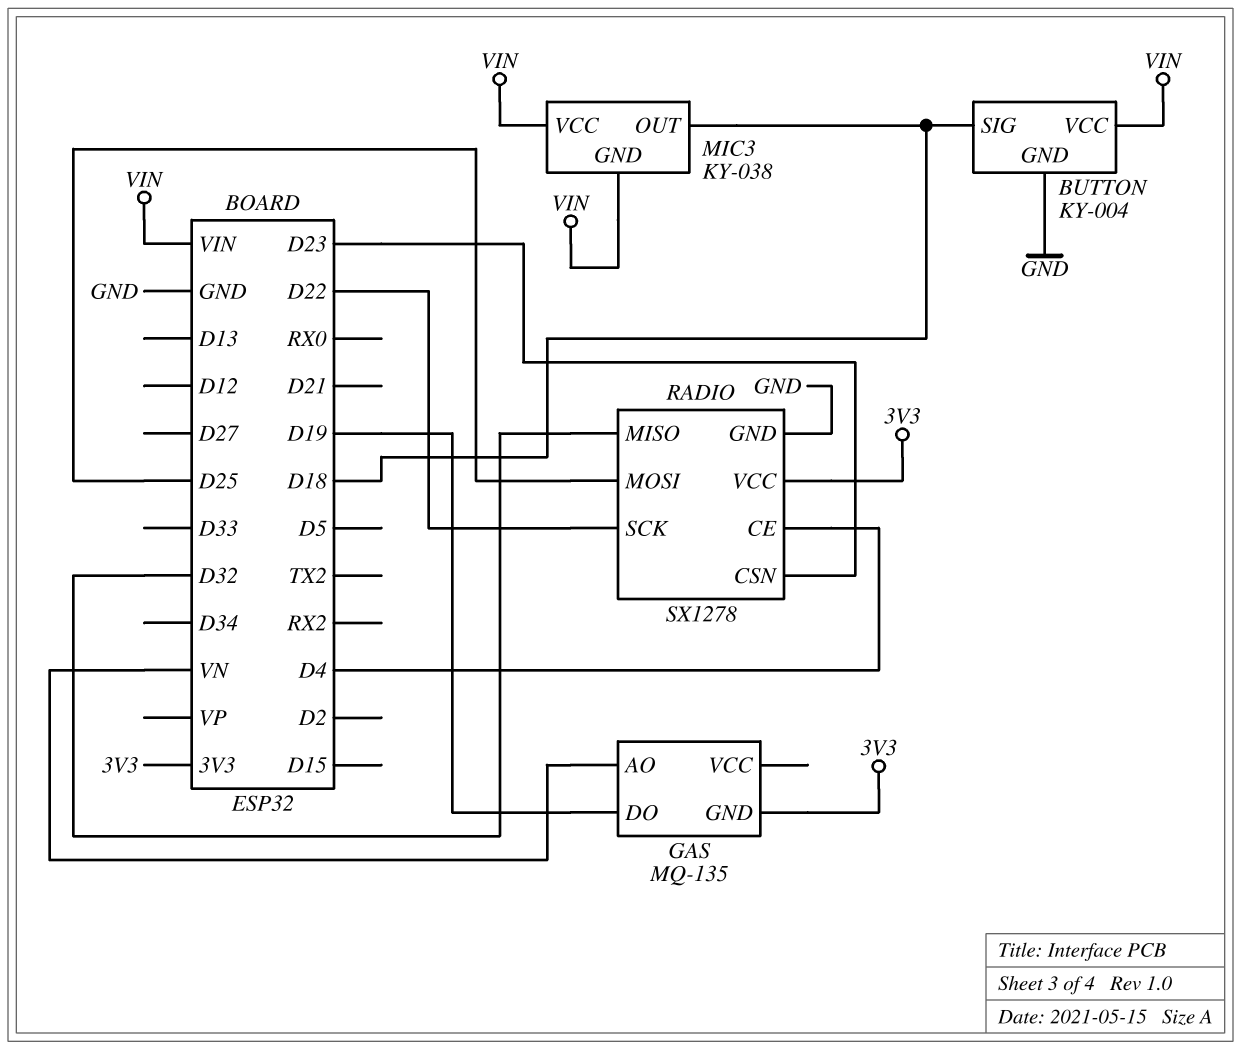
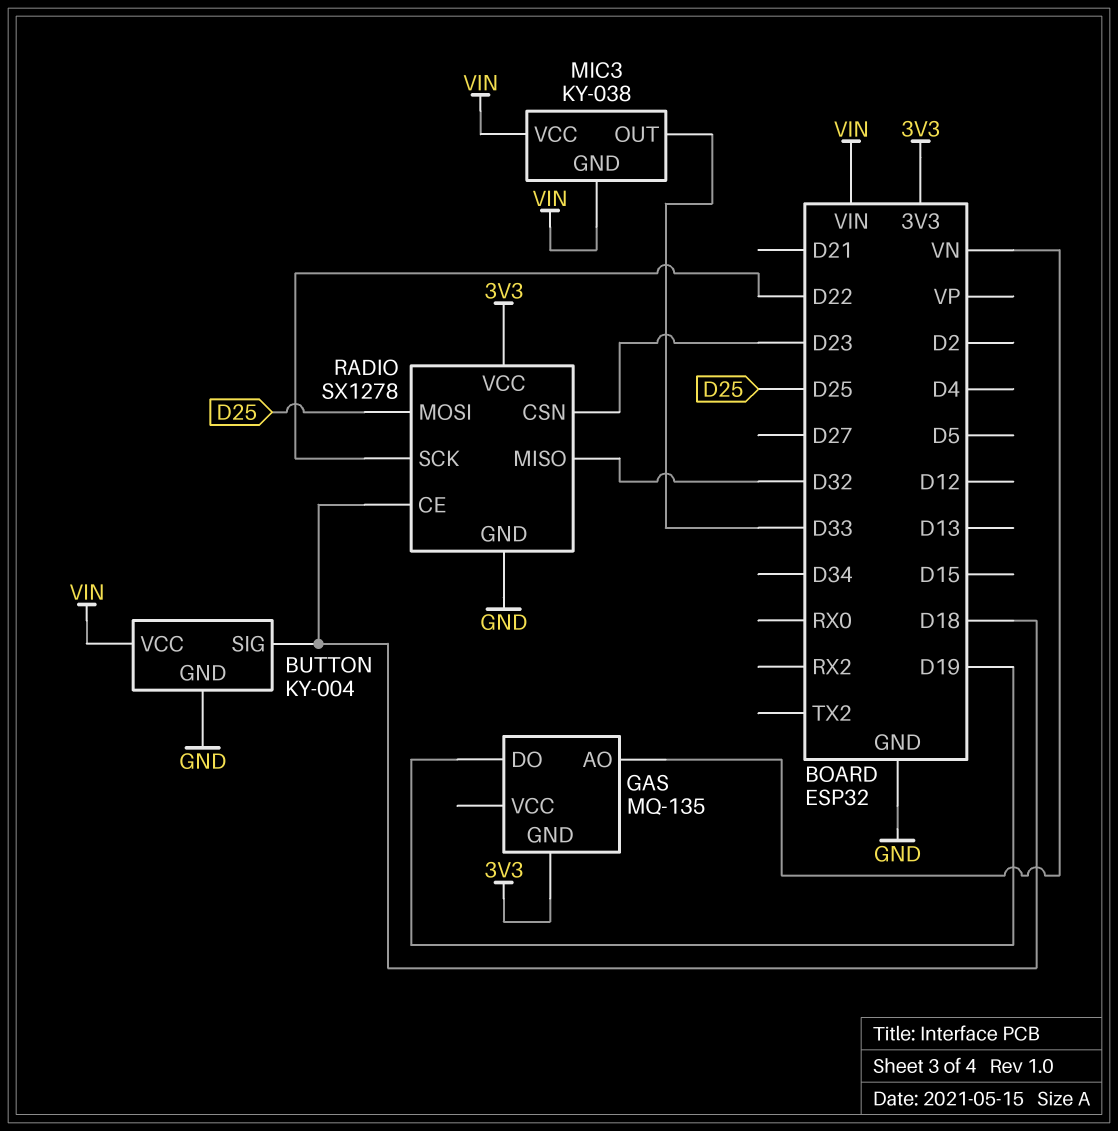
MIC3 pin OUT: D18 -> D33
RADIO pin CE: D4 -> D18

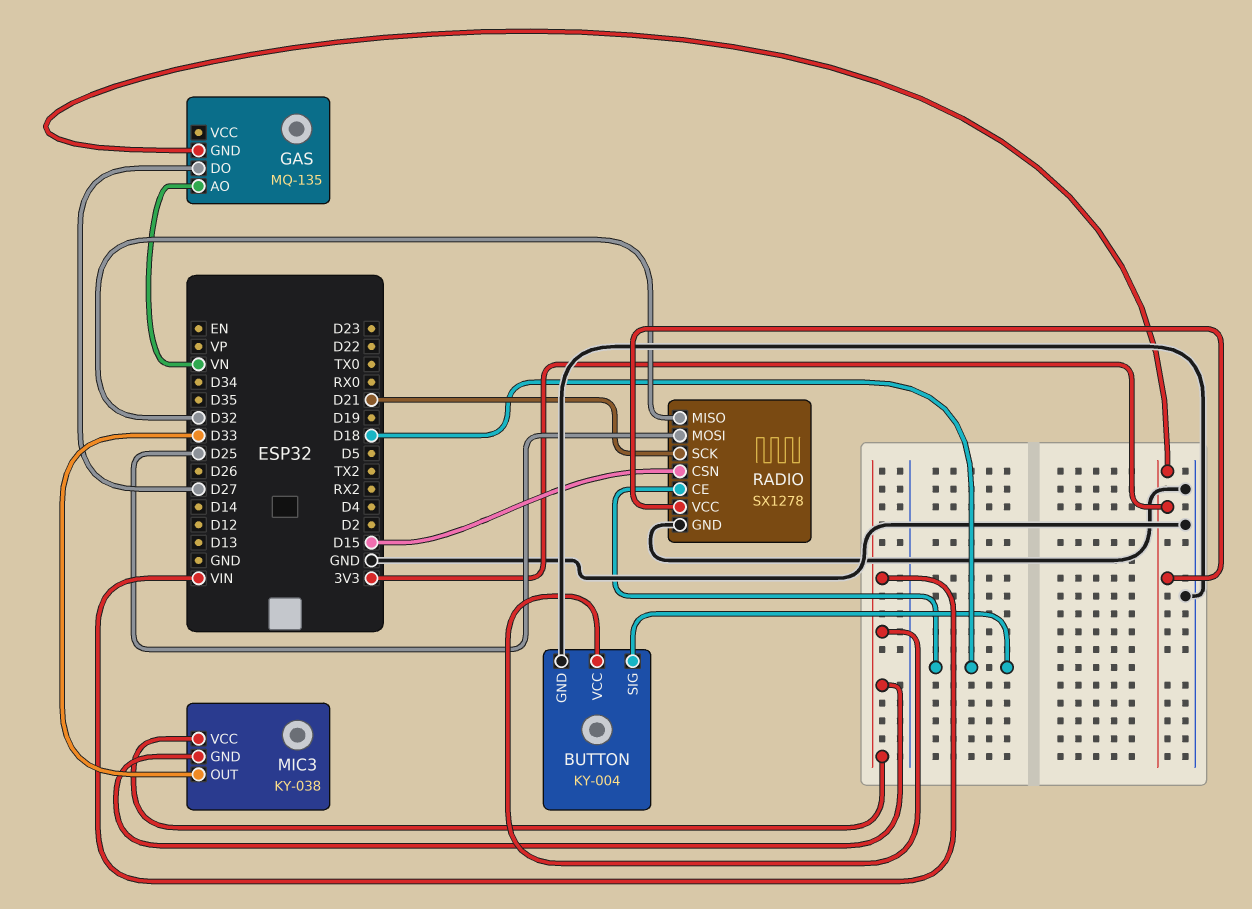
GAS pin DO: D19 -> D27
RADIO pin CSN: D23 -> D15
RADIO pin SCK: D22 -> D21

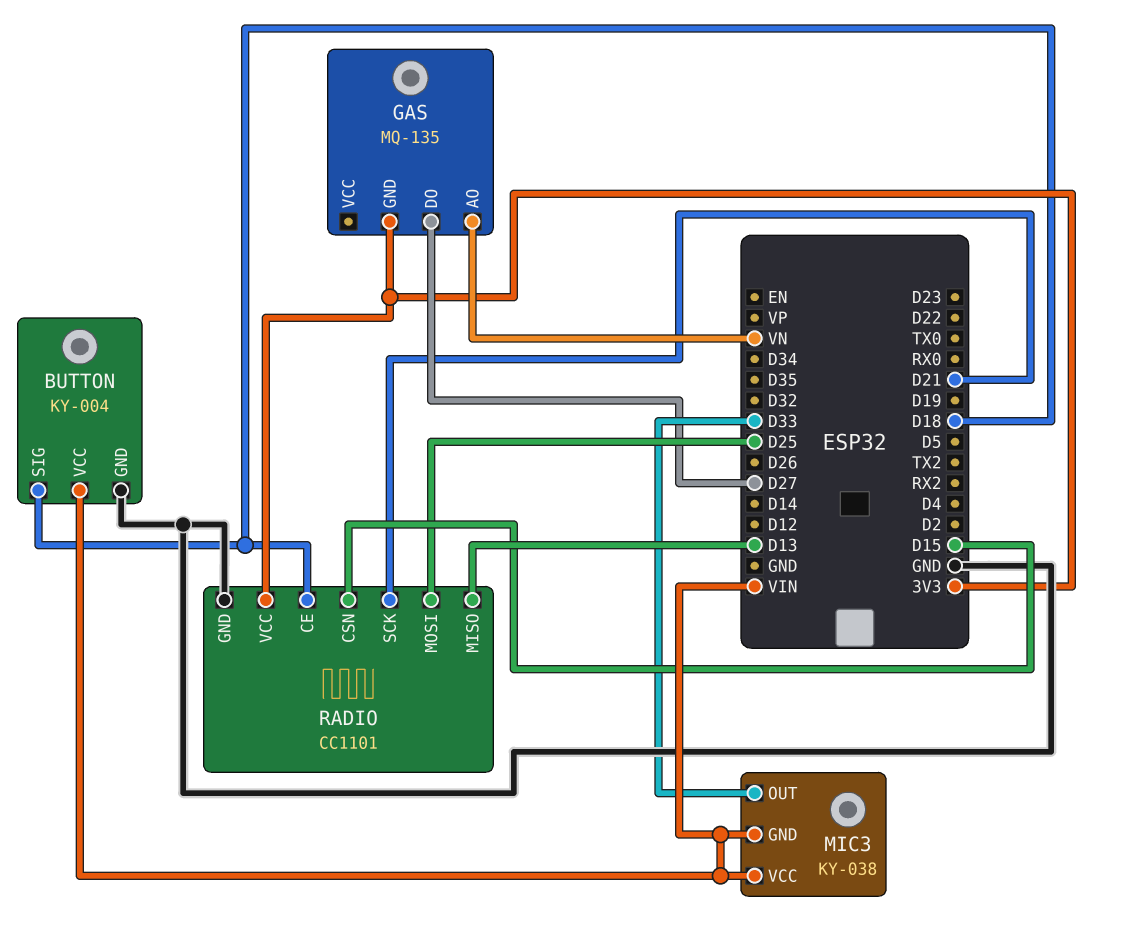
RADIO: SX1278 -> CC1101
RADIO pin MISO: D32 -> D13

